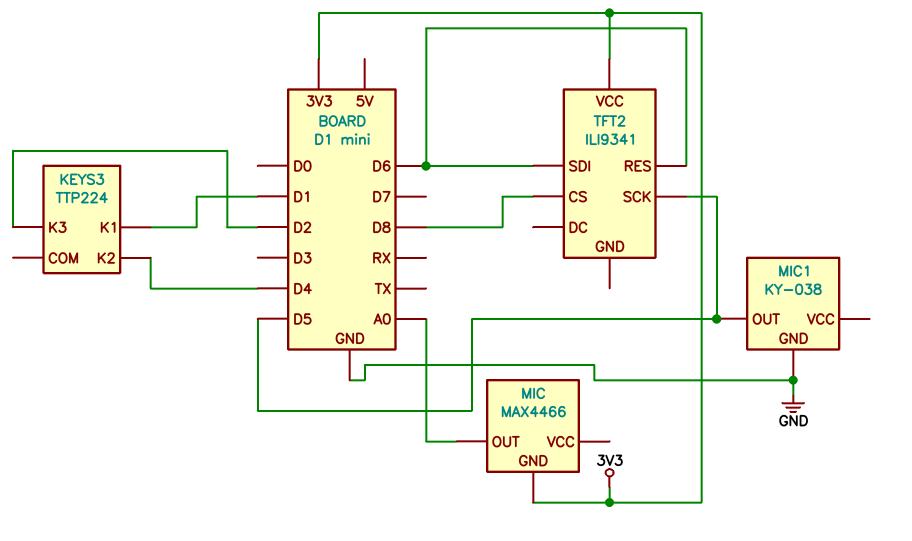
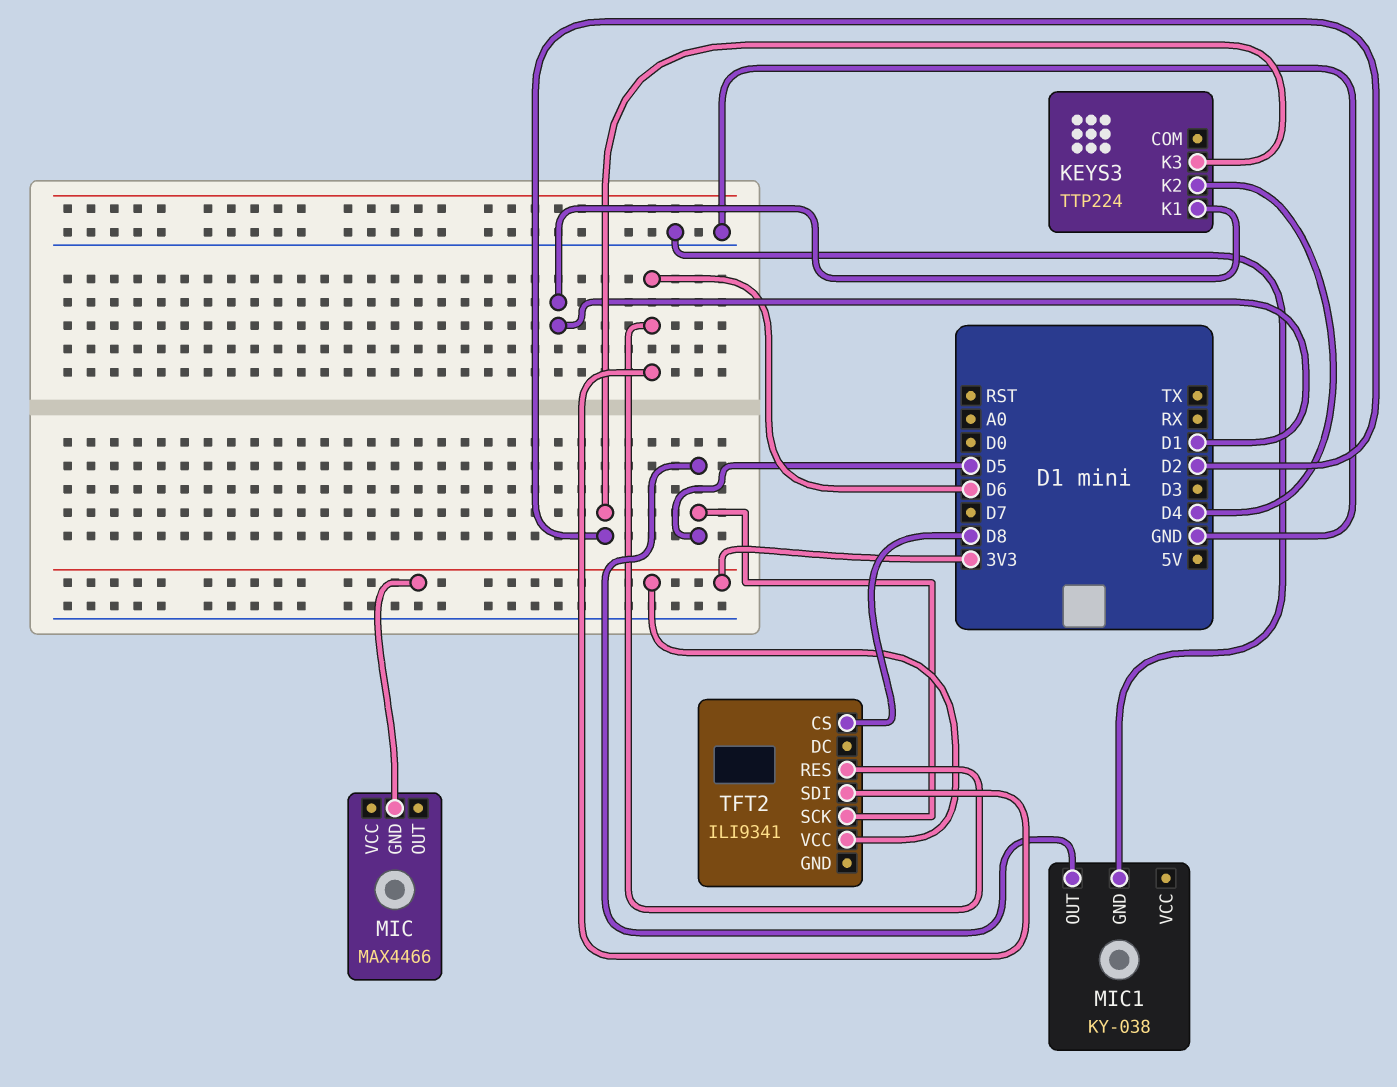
MIC pin OUT: A0 -> none

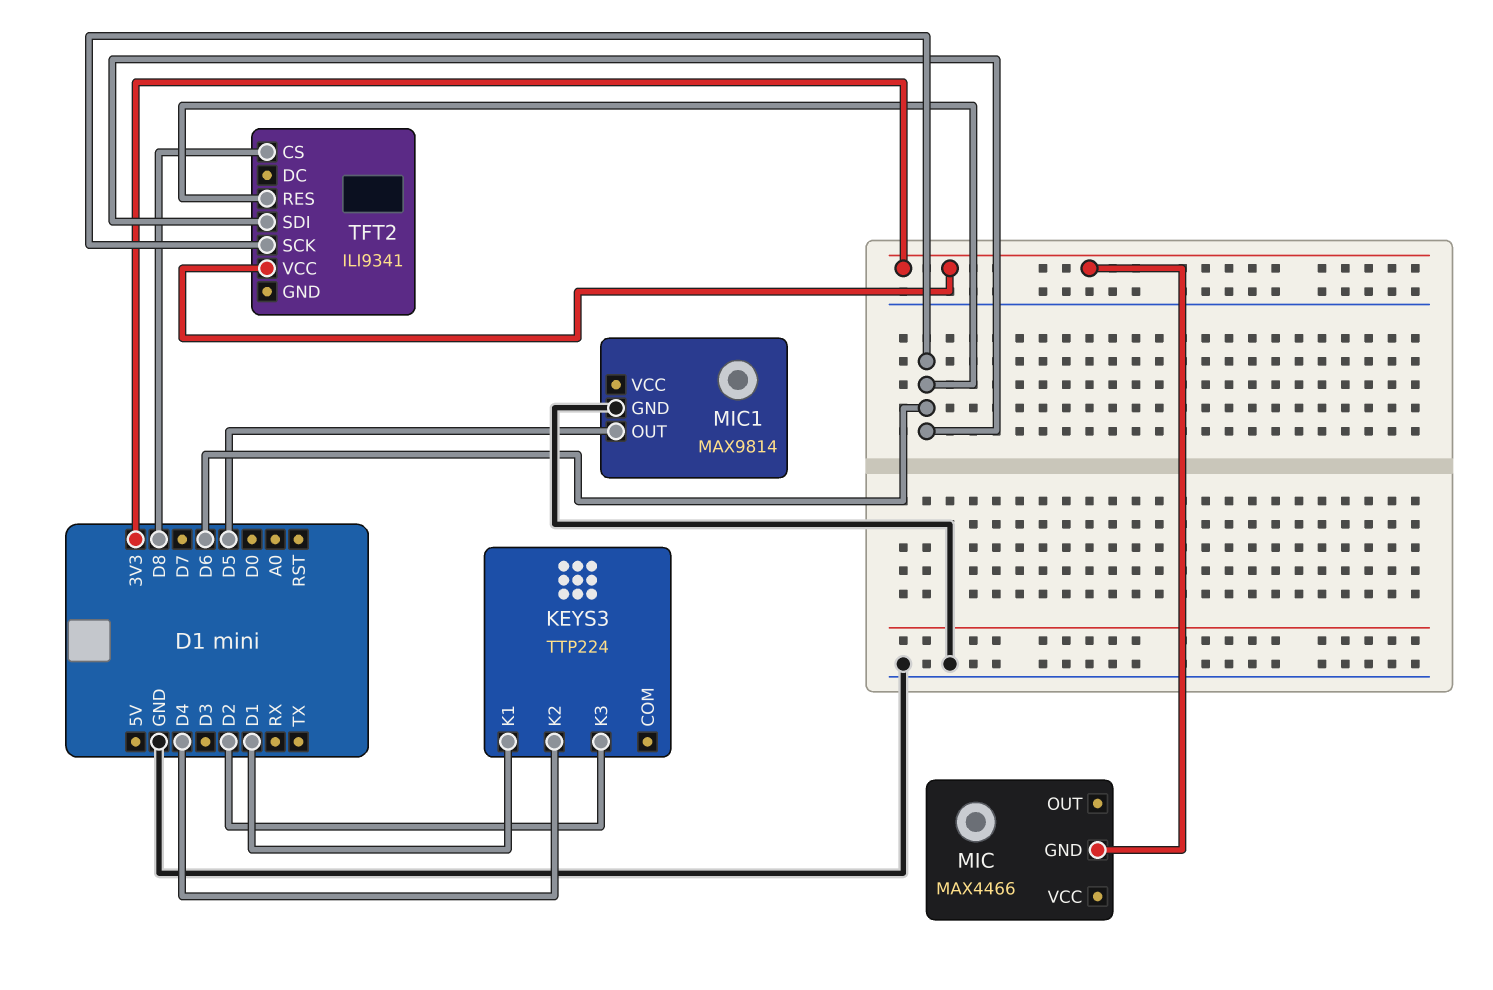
MIC1: KY-038 -> MAX9814
TFT2 pin SCK: D5 -> D6

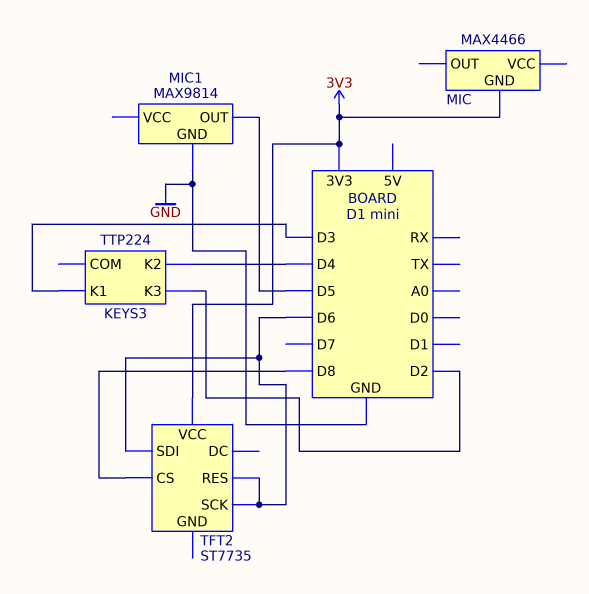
KEYS3 pin K1: D1 -> D3
TFT2: ILI9341 -> ST7735

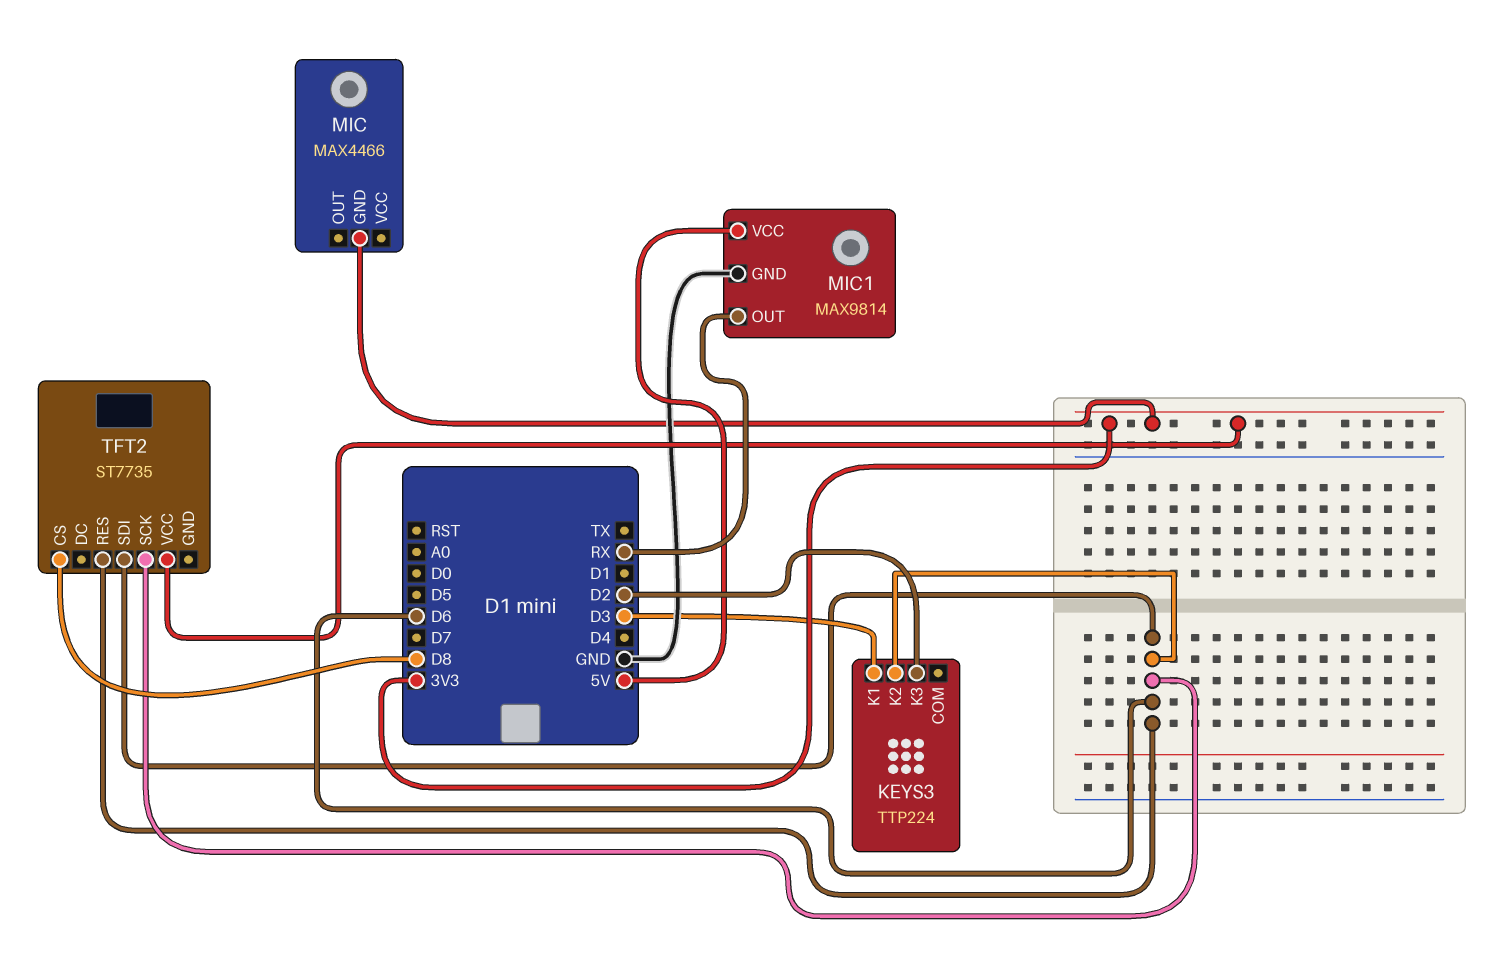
KEYS3 pin K2: D4 -> D6
MIC1 pin OUT: D5 -> RX
MIC1 pin VCC: none -> 5V

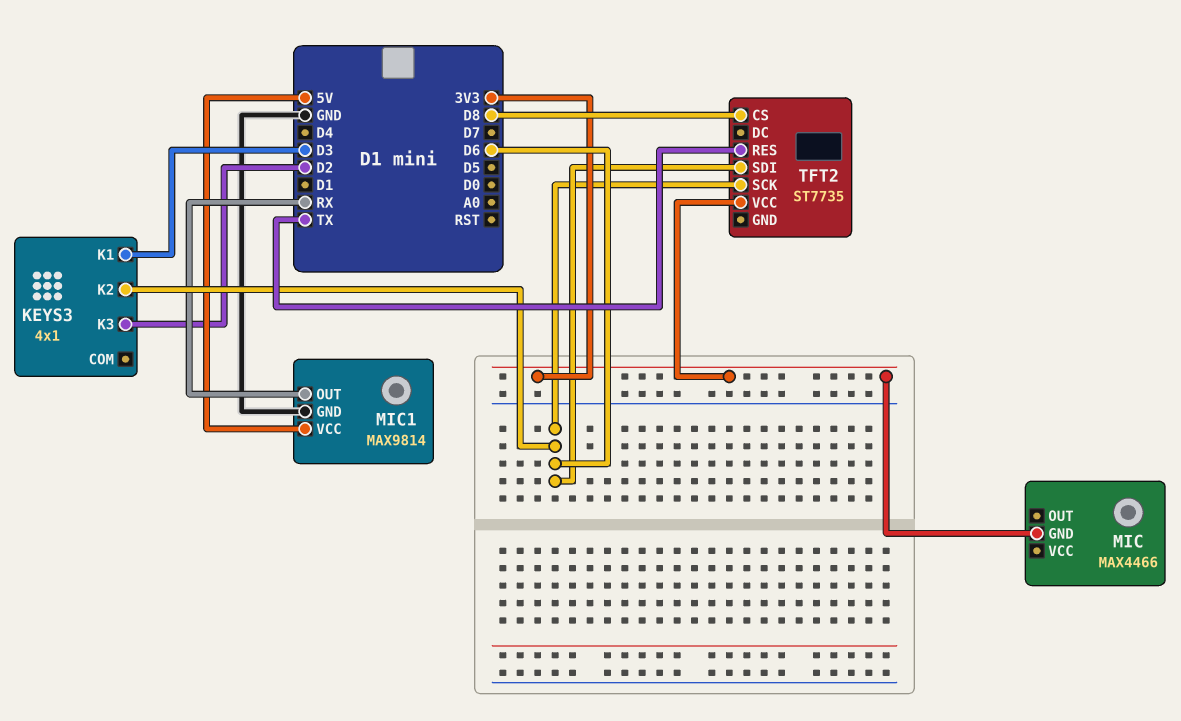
KEYS3: TTP224 -> 4x1
TFT2 pin RES: D6 -> TX

